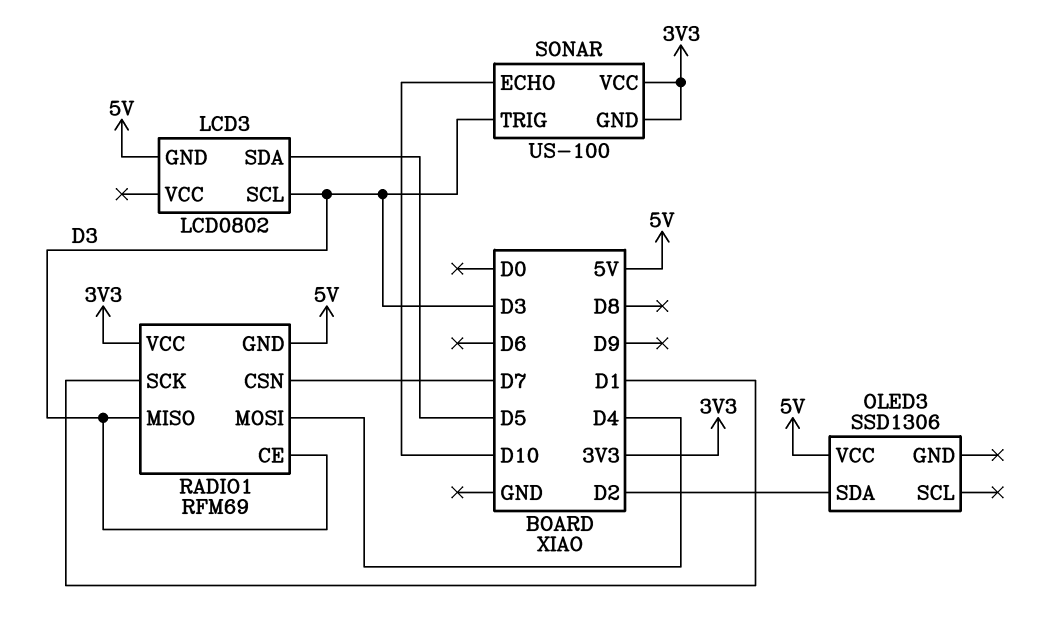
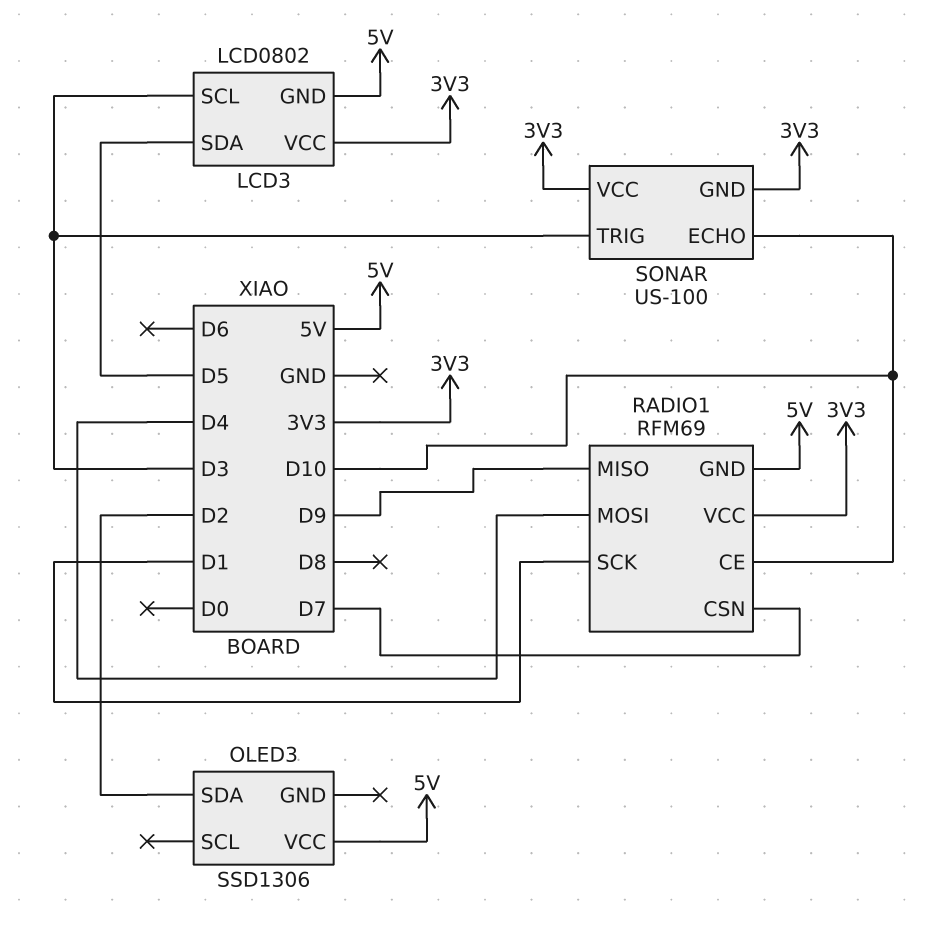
LCD3 pin VCC: none -> 3V3
RADIO1 pin CE: D3 -> D10
RADIO1 pin MISO: D3 -> D9

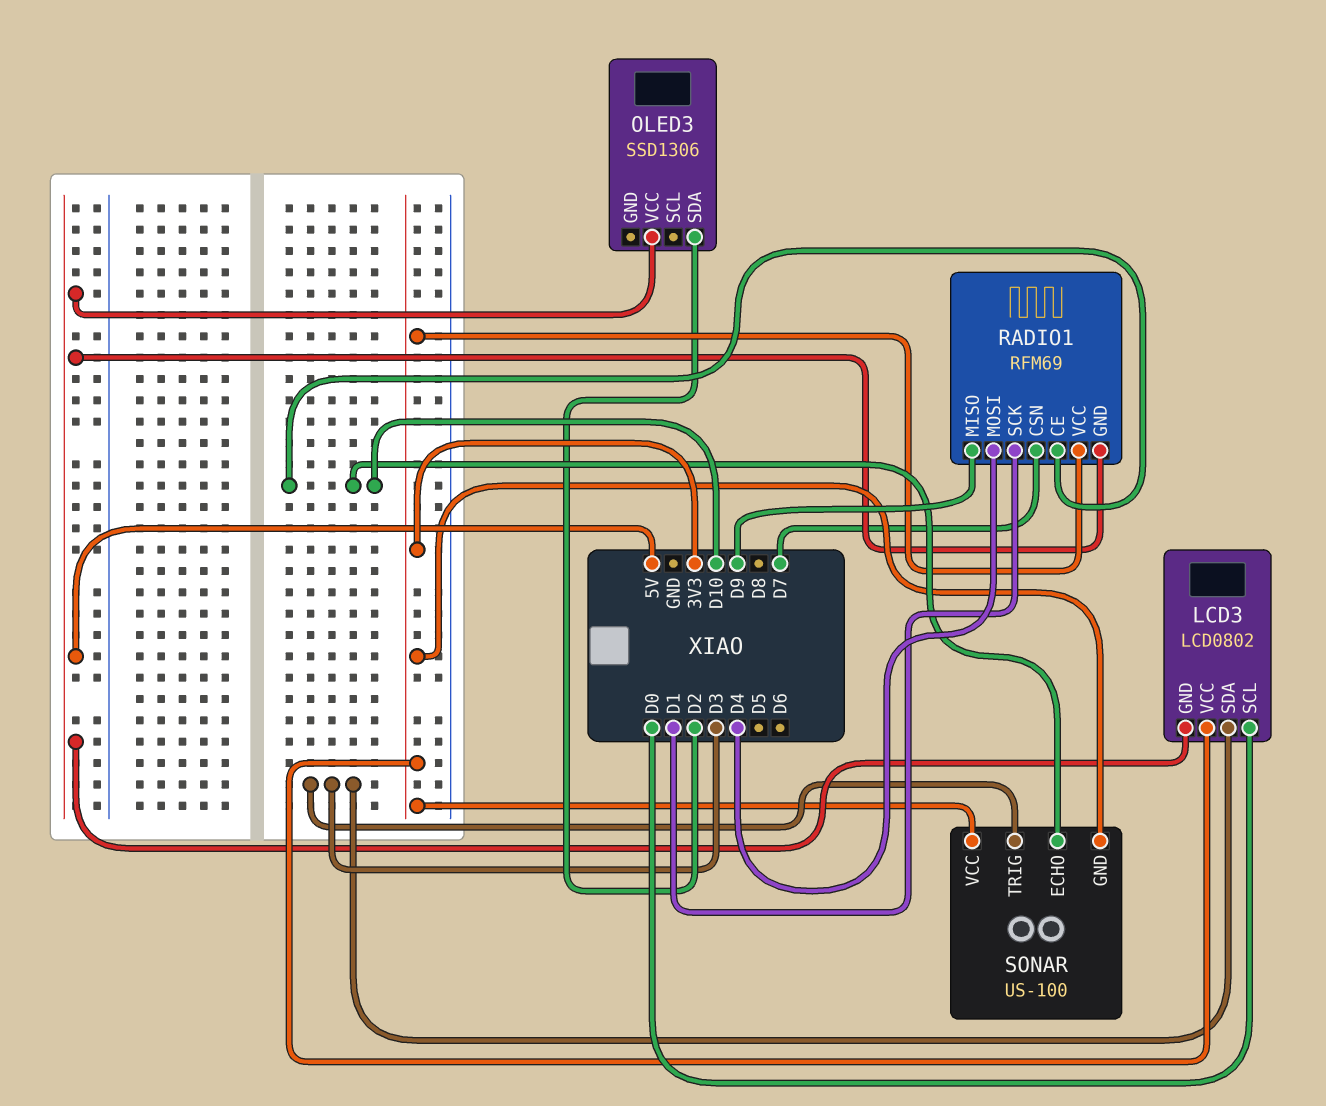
LCD3 pin SCL: D3 -> D0
LCD3 pin SDA: D5 -> D3

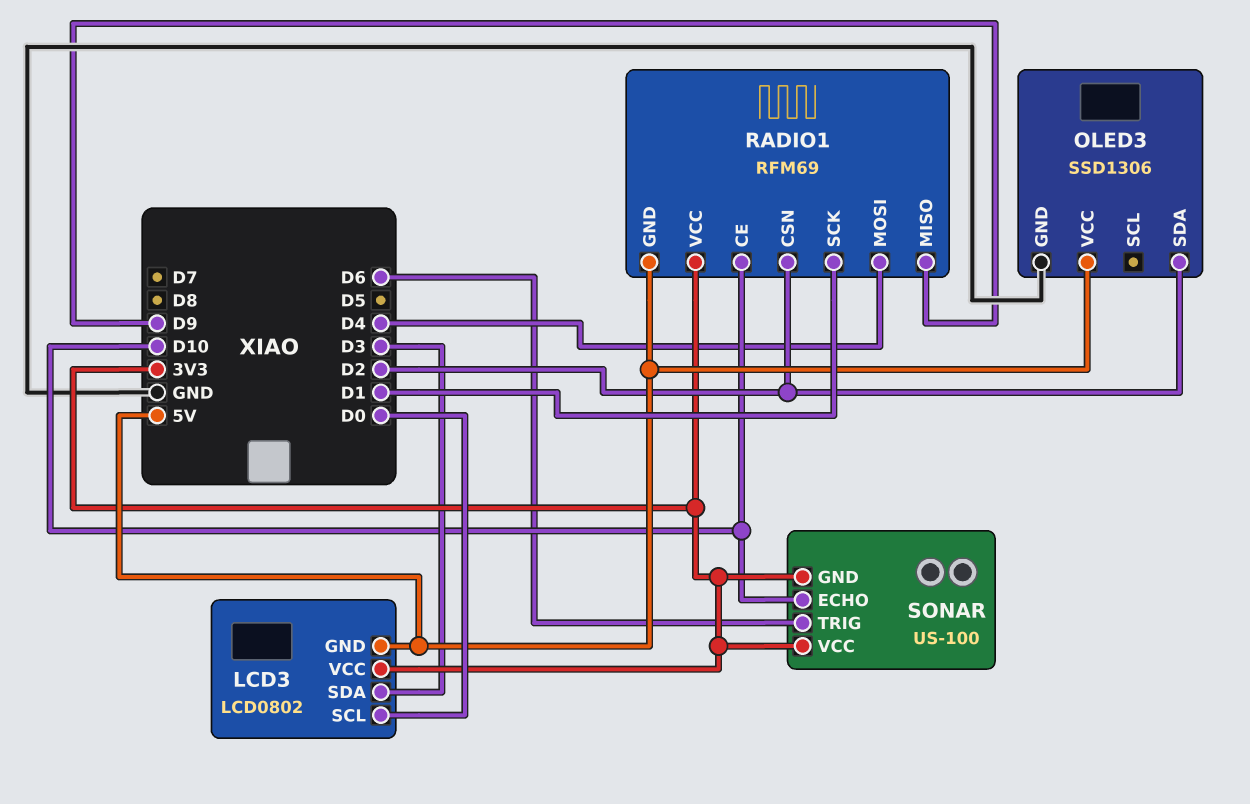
OLED3 pin GND: none -> GND
RADIO1 pin CSN: D7 -> D2
SONAR pin TRIG: D3 -> D6

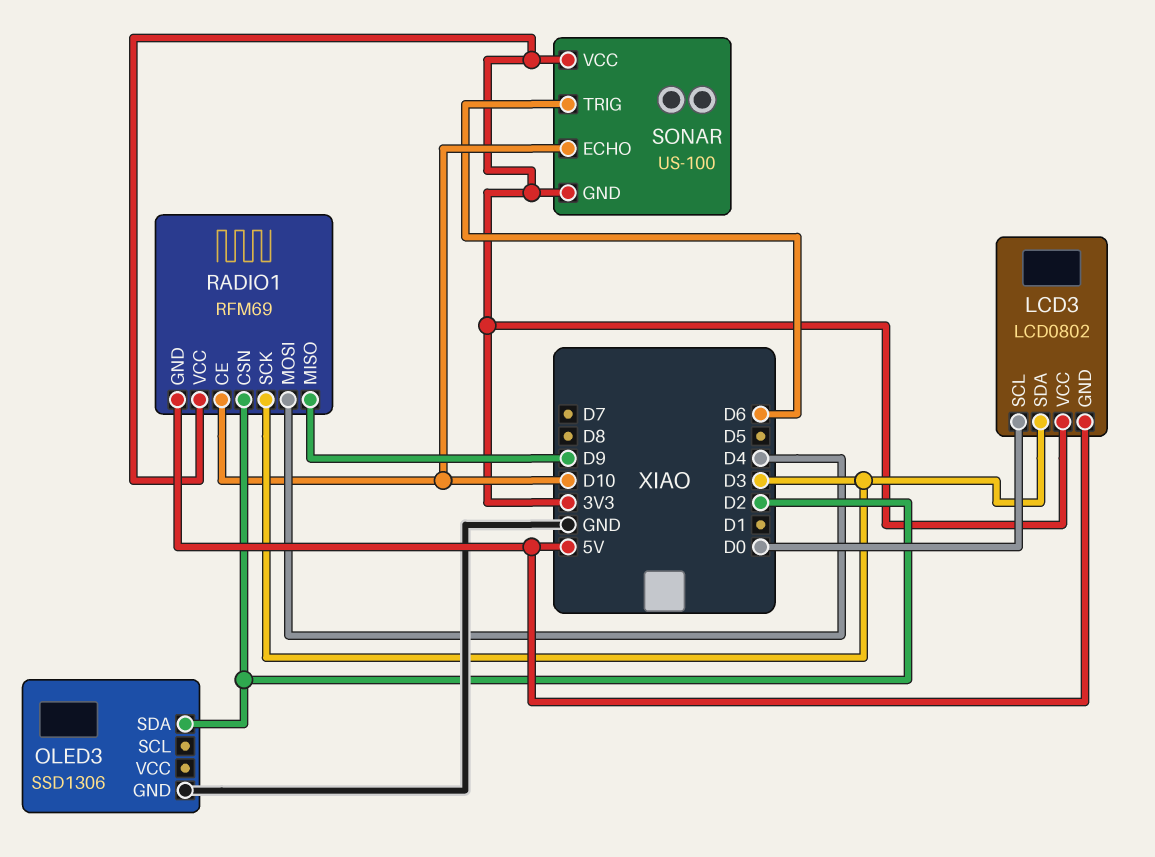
OLED3 pin VCC: 5V -> none
RADIO1 pin SCK: D1 -> D3

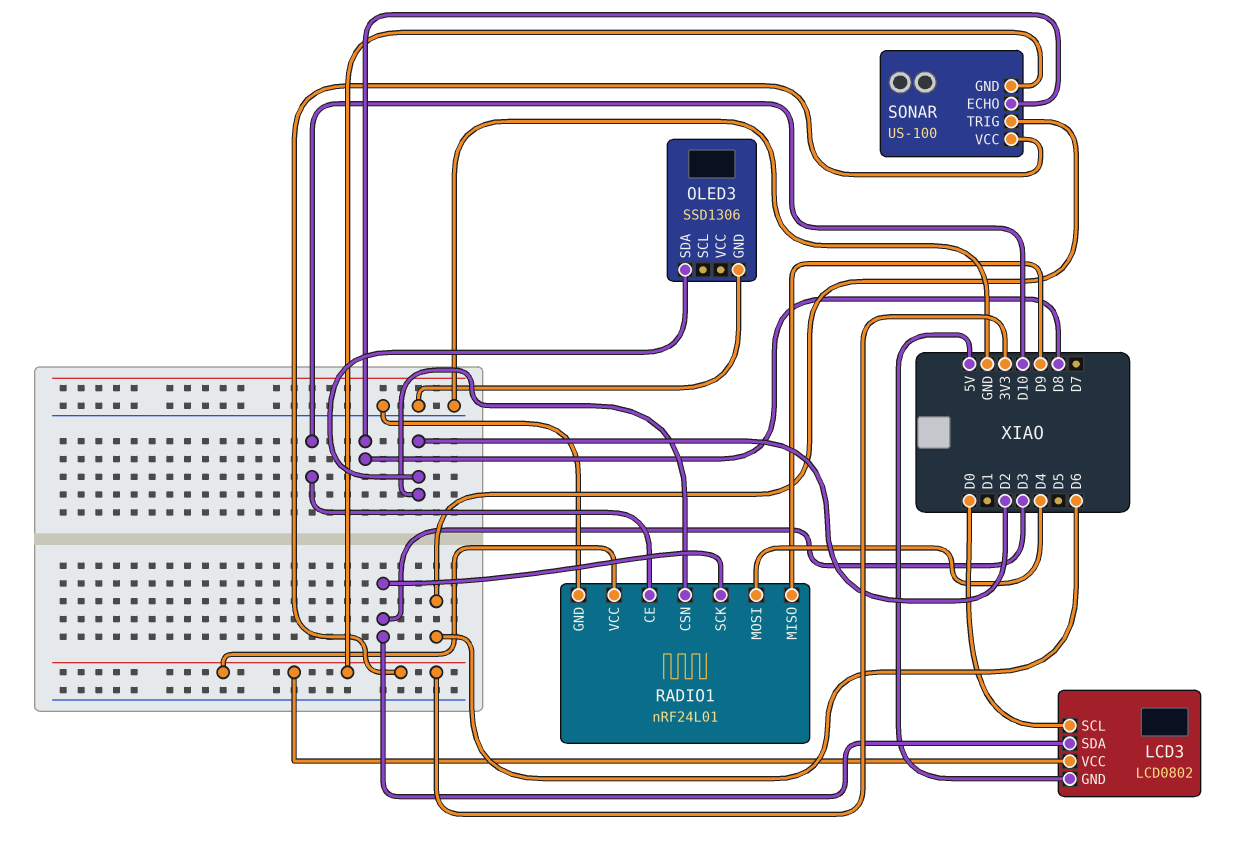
RADIO1: RFM69 -> nRF24L01
RADIO1 pin GND: 5V -> GND
SONAR pin ECHO: D10 -> D8

